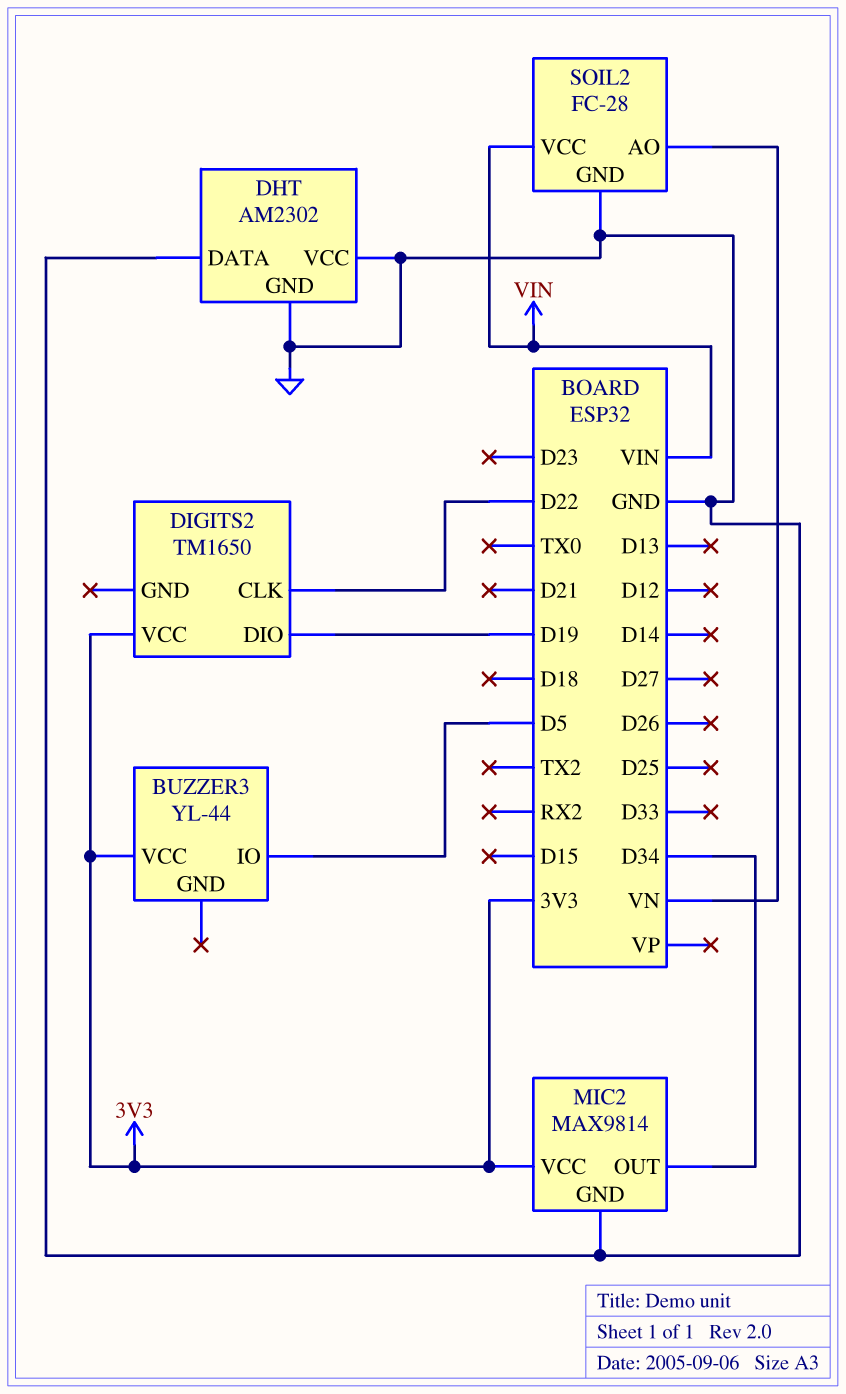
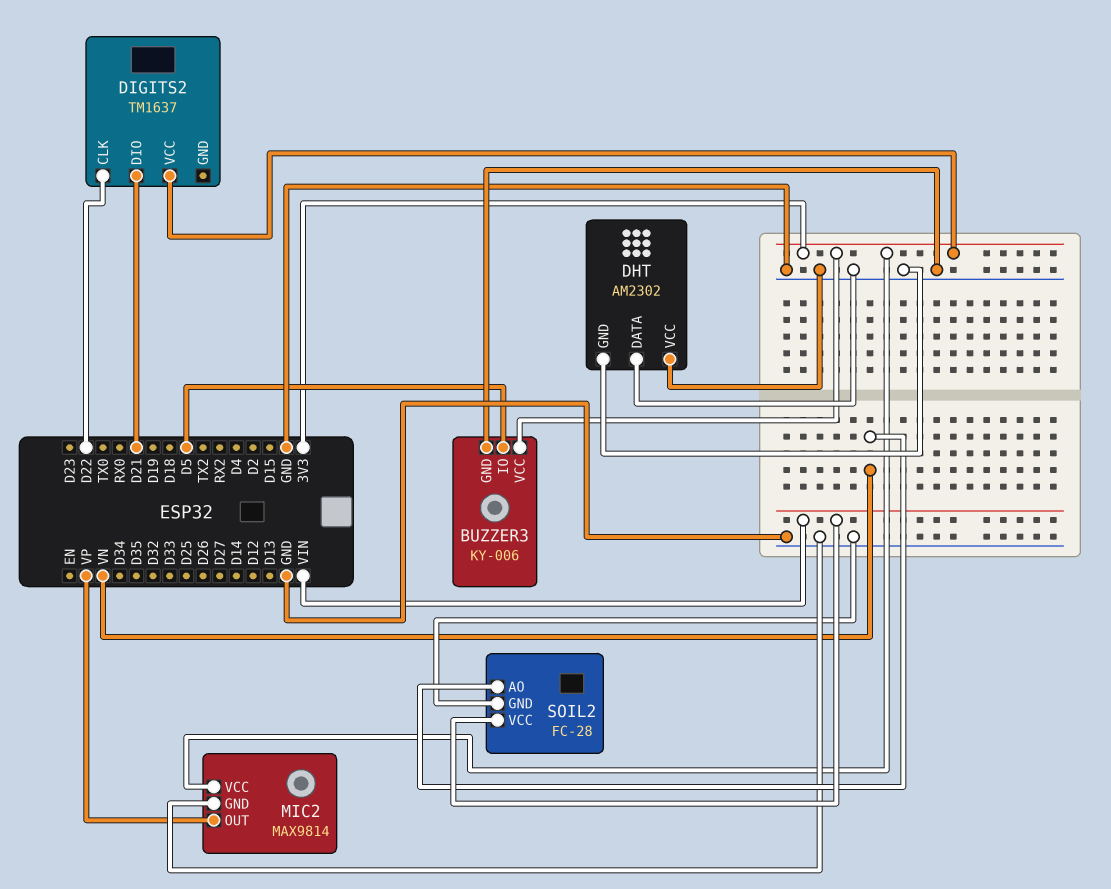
BUZZER3: YL-44 -> KY-006
BUZZER3 pin GND: none -> GND
DIGITS2: TM1650 -> TM1637
DIGITS2 pin DIO: D19 -> D21
MIC2 pin OUT: D34 -> VP

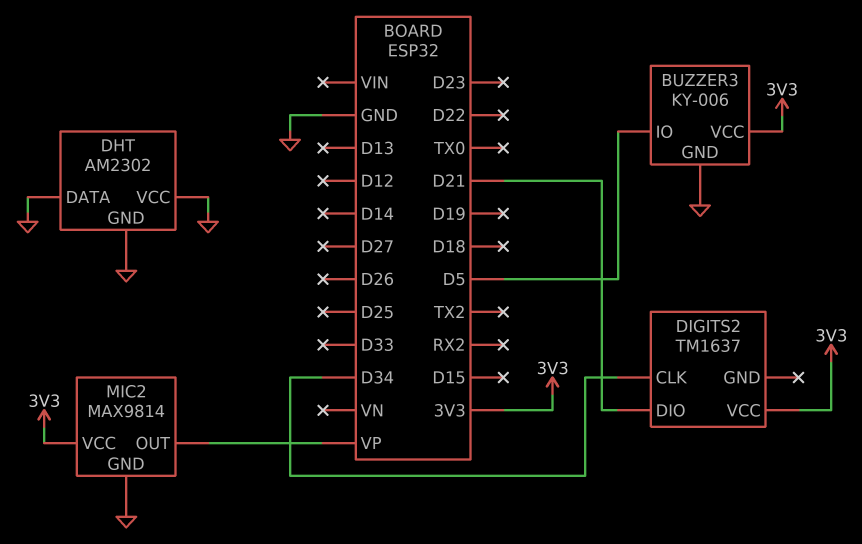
DIGITS2 pin CLK: D22 -> D34
SOIL2: FC-28 -> none
SOIL2 pin AO: VN -> none
SOIL2 pin GND: GND -> none
SOIL2 pin VCC: VIN -> none

